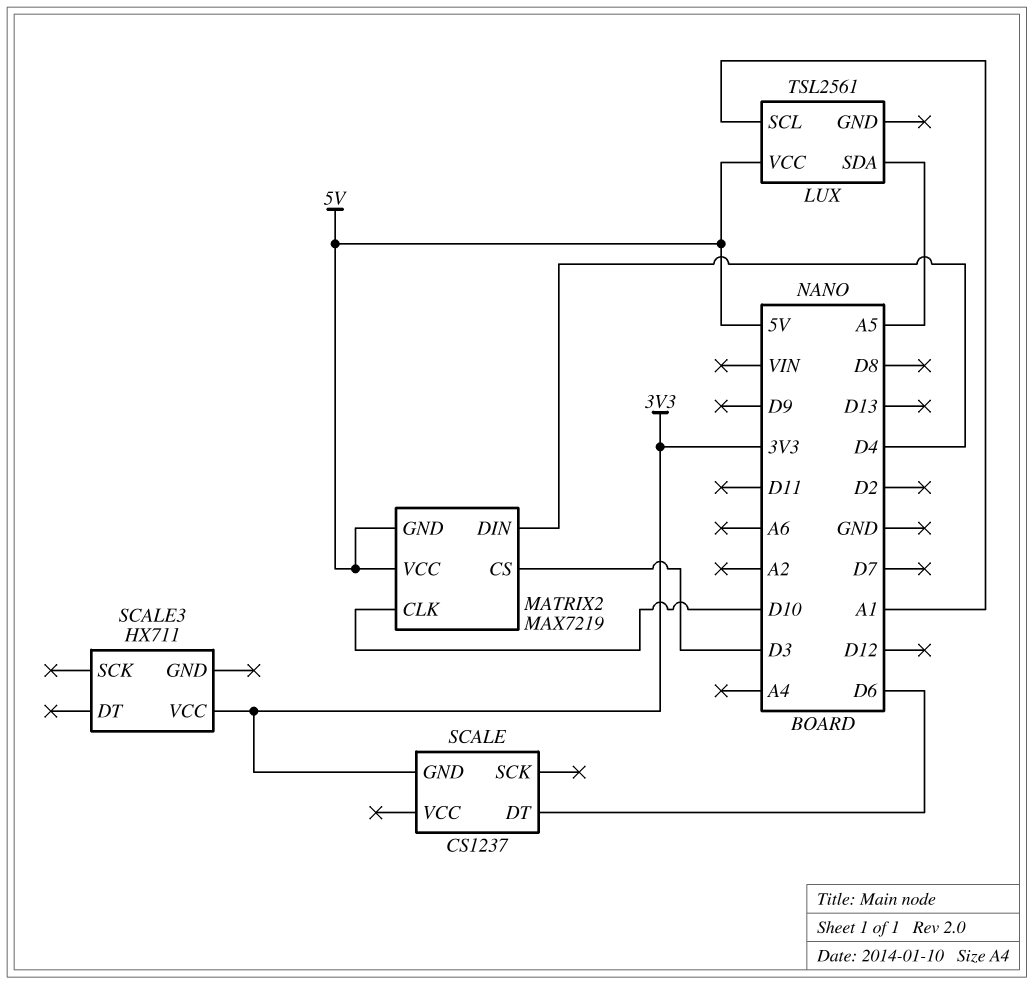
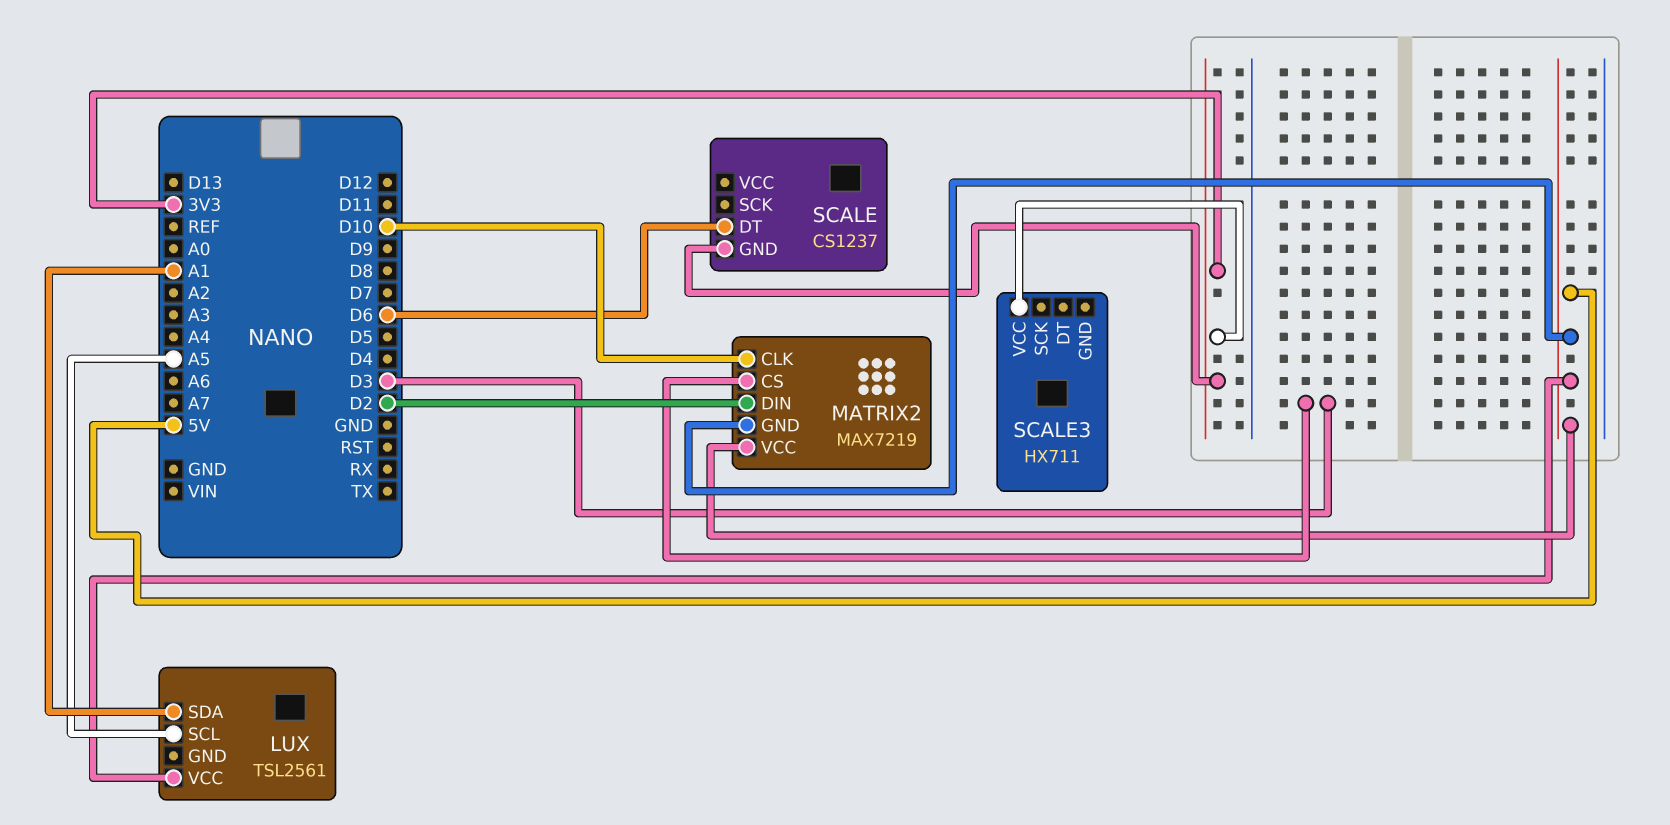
LUX pin SCL: A1 -> A5
LUX pin SDA: A5 -> A1
MATRIX2 pin DIN: D4 -> D2

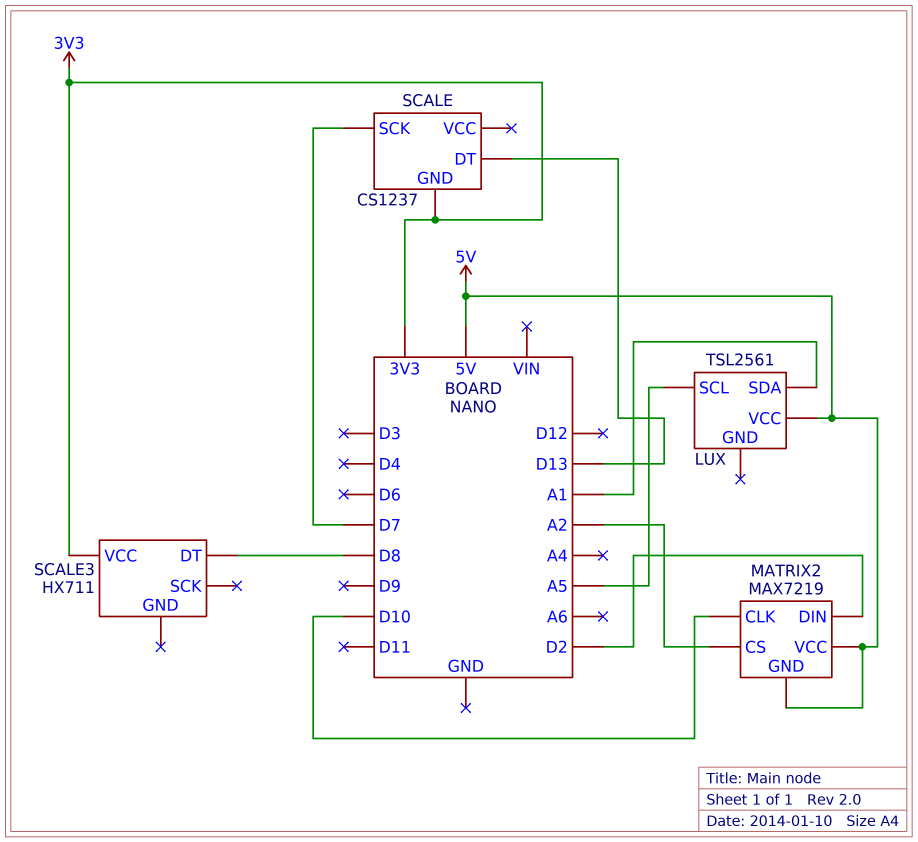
MATRIX2 pin CS: D3 -> A2
SCALE pin DT: D6 -> D13
SCALE pin SCK: none -> D7
SCALE3 pin DT: none -> D8

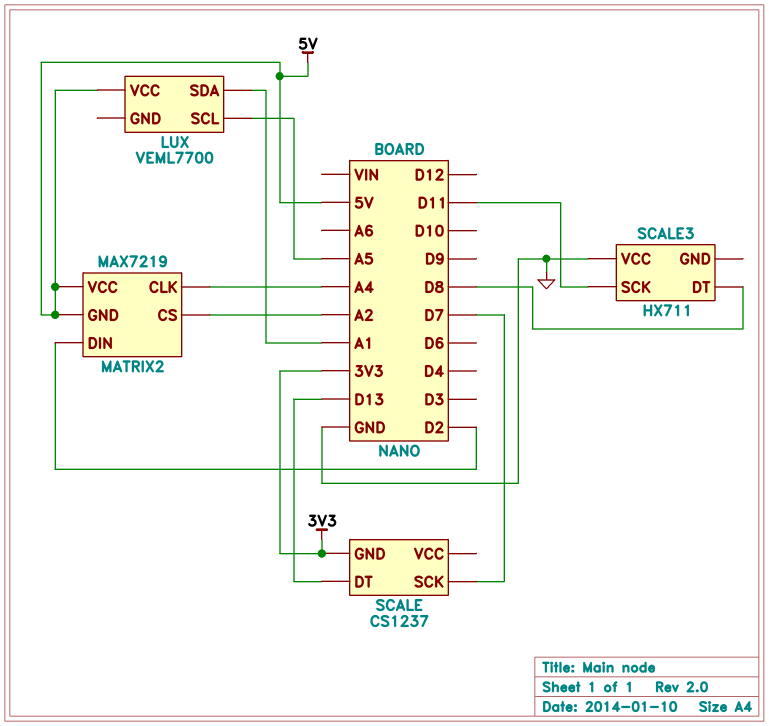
LUX: TSL2561 -> VEML7700
MATRIX2 pin CLK: D10 -> A4
SCALE3 pin SCK: none -> D11
SCALE3 pin VCC: 3V3 -> GND

